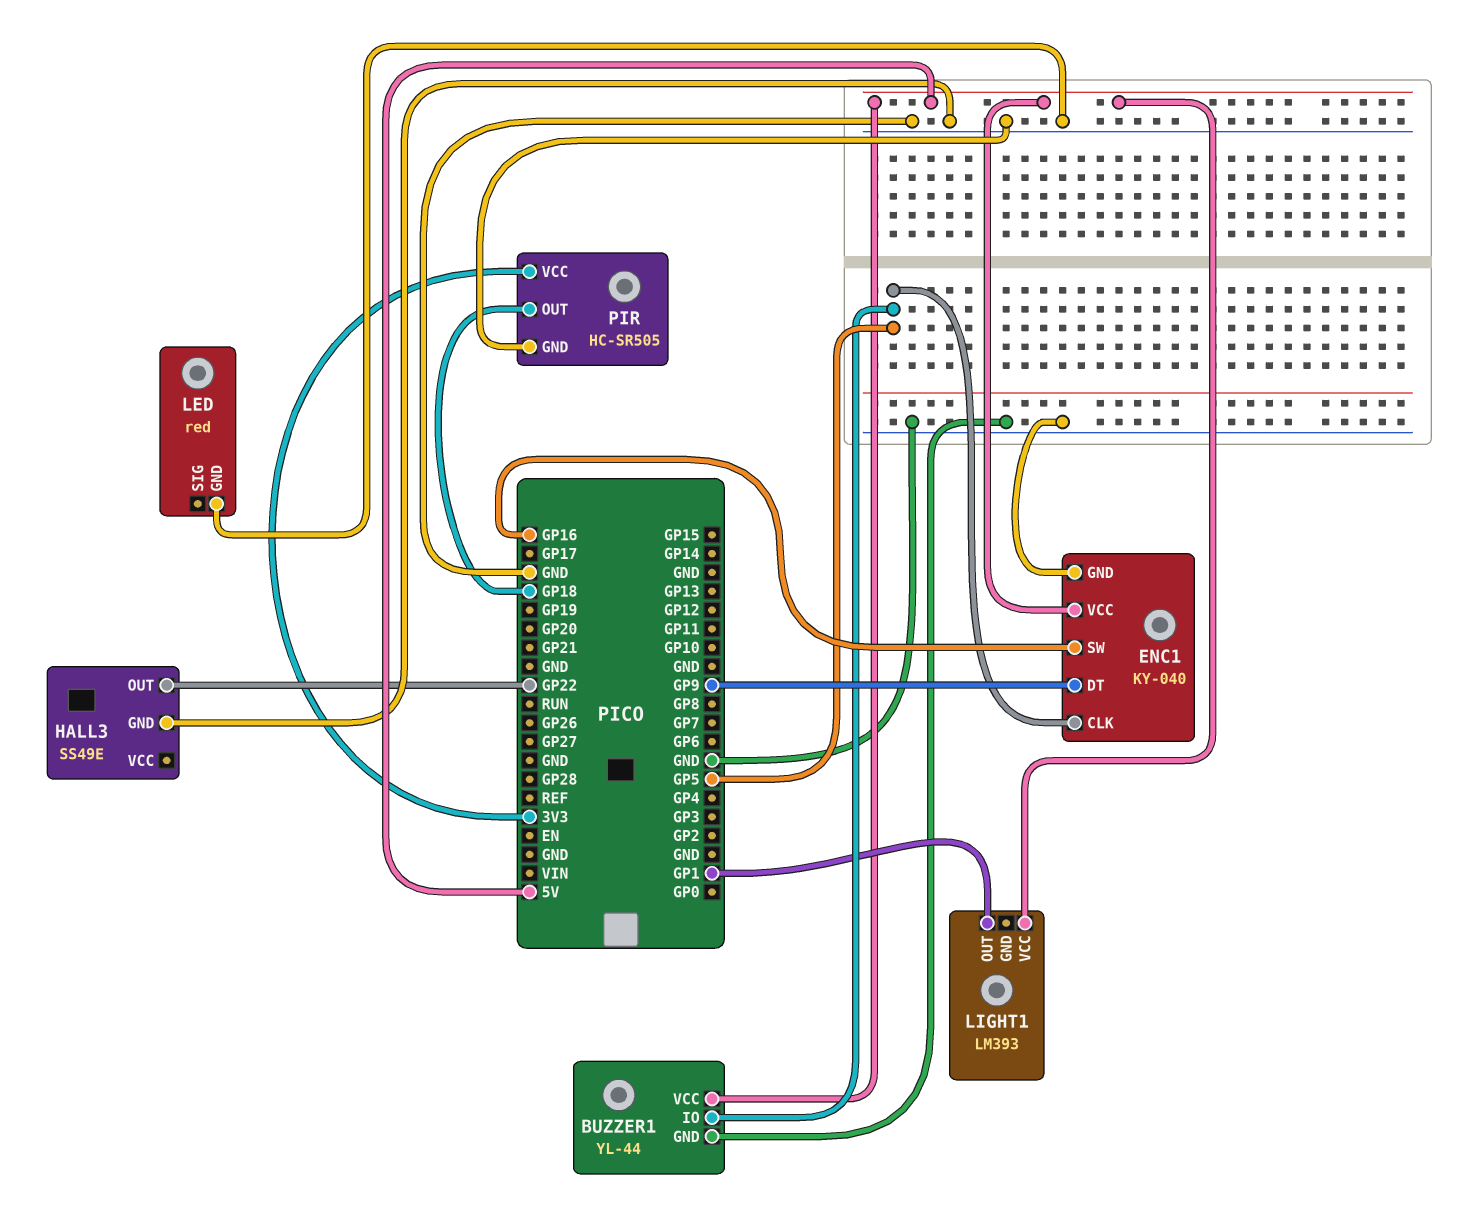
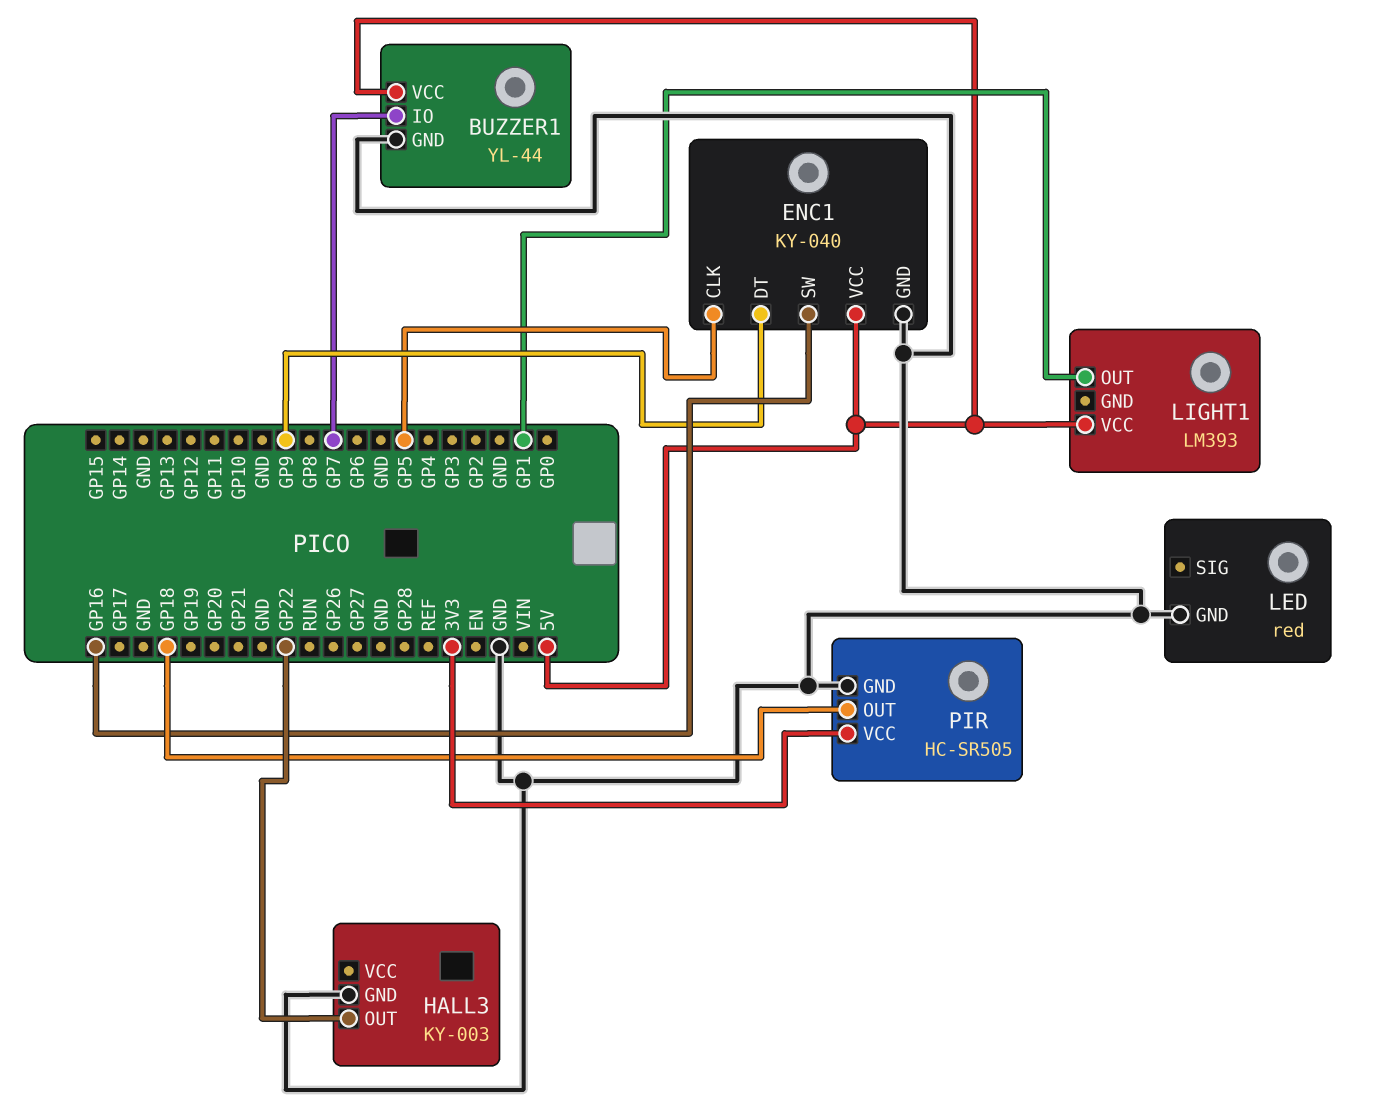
BUZZER1 pin IO: GP5 -> GP7
HALL3: SS49E -> KY-003

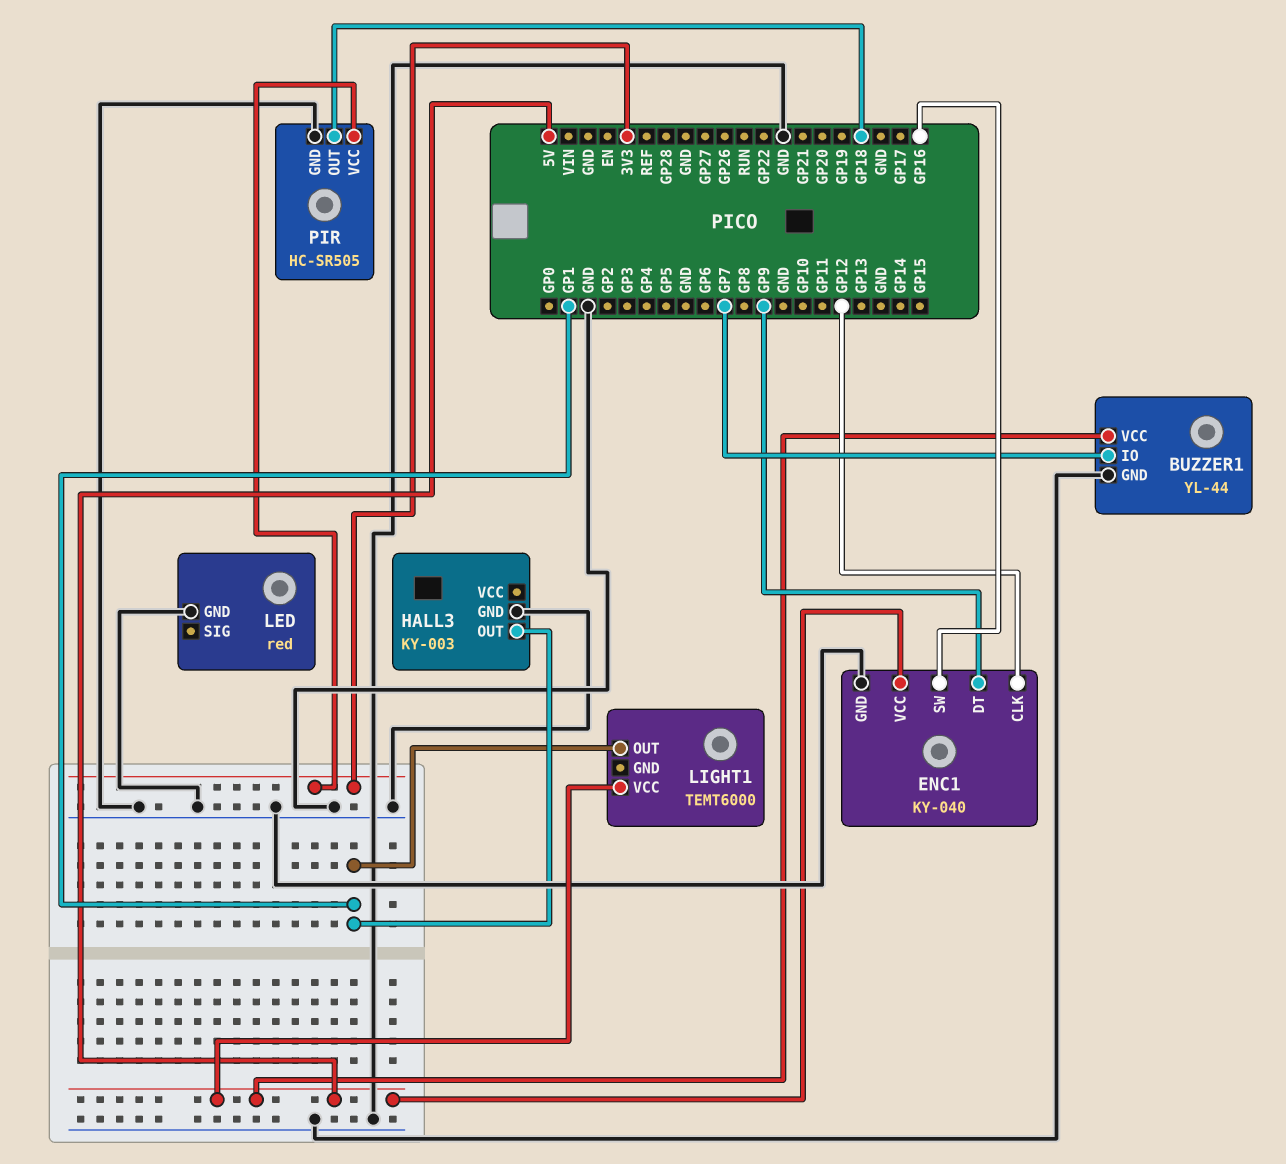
ENC1 pin CLK: GP5 -> GP12
HALL3 pin OUT: GP22 -> GP1
LIGHT1: LM393 -> TEMT6000

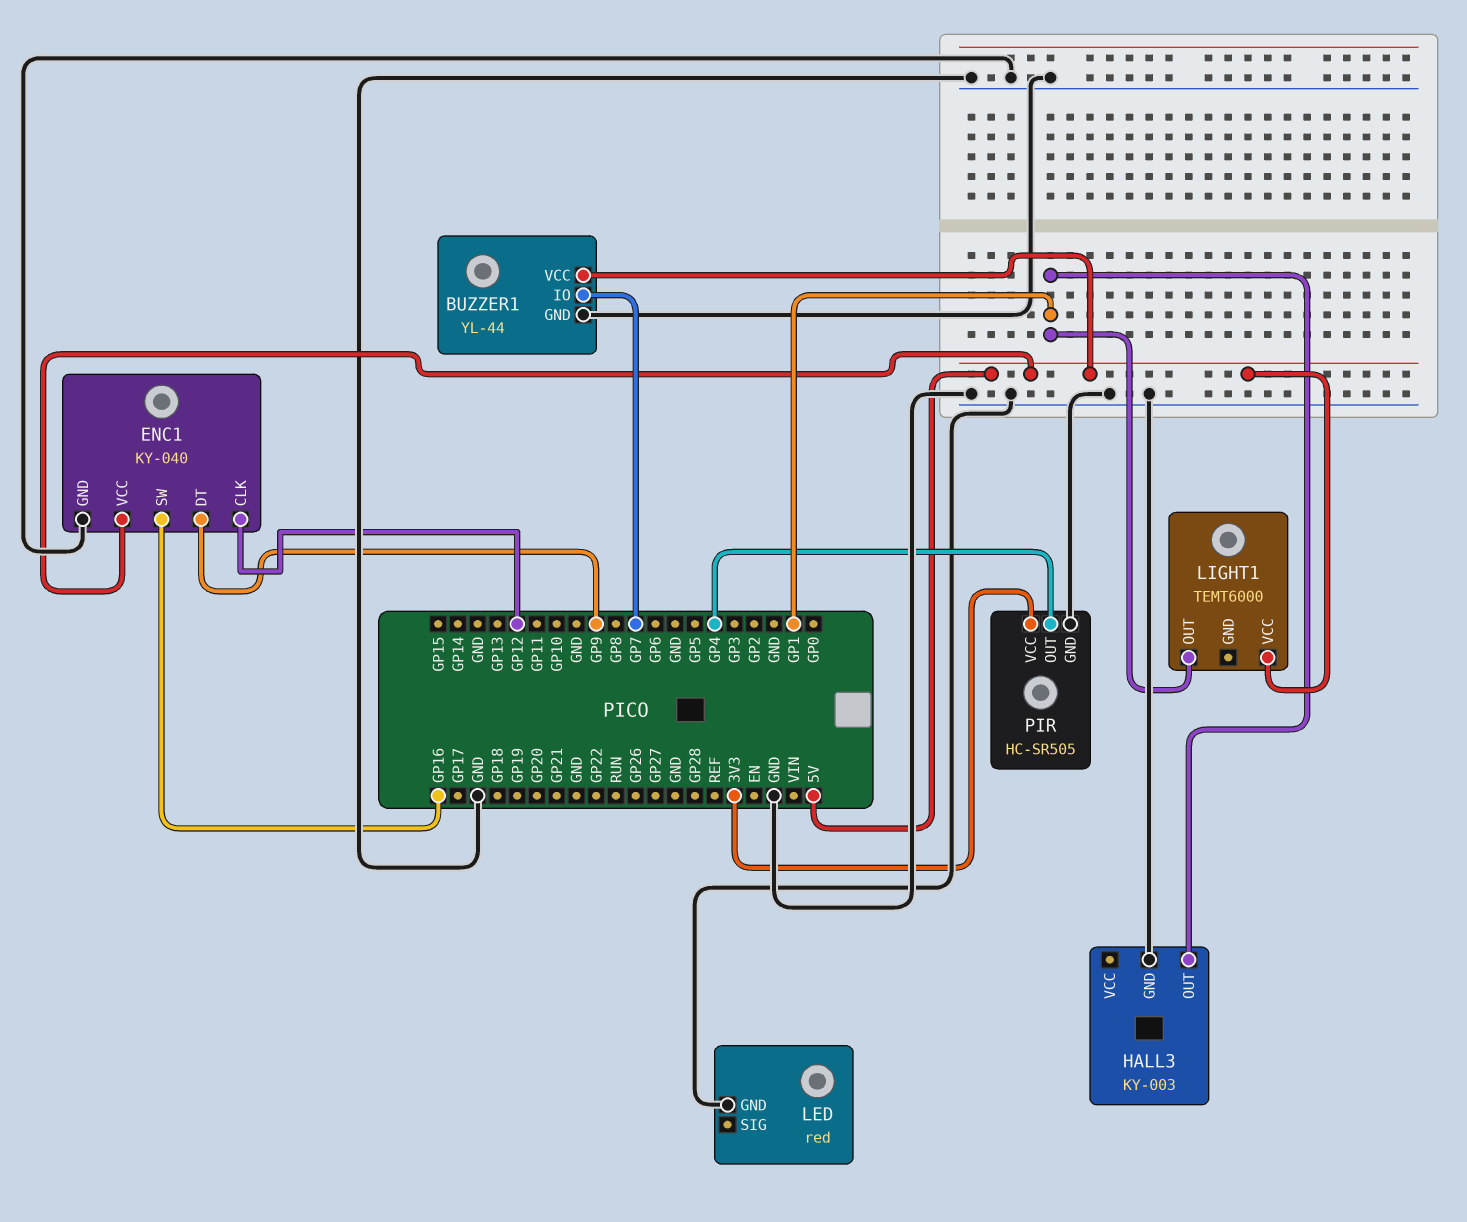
PIR pin OUT: GP18 -> GP4

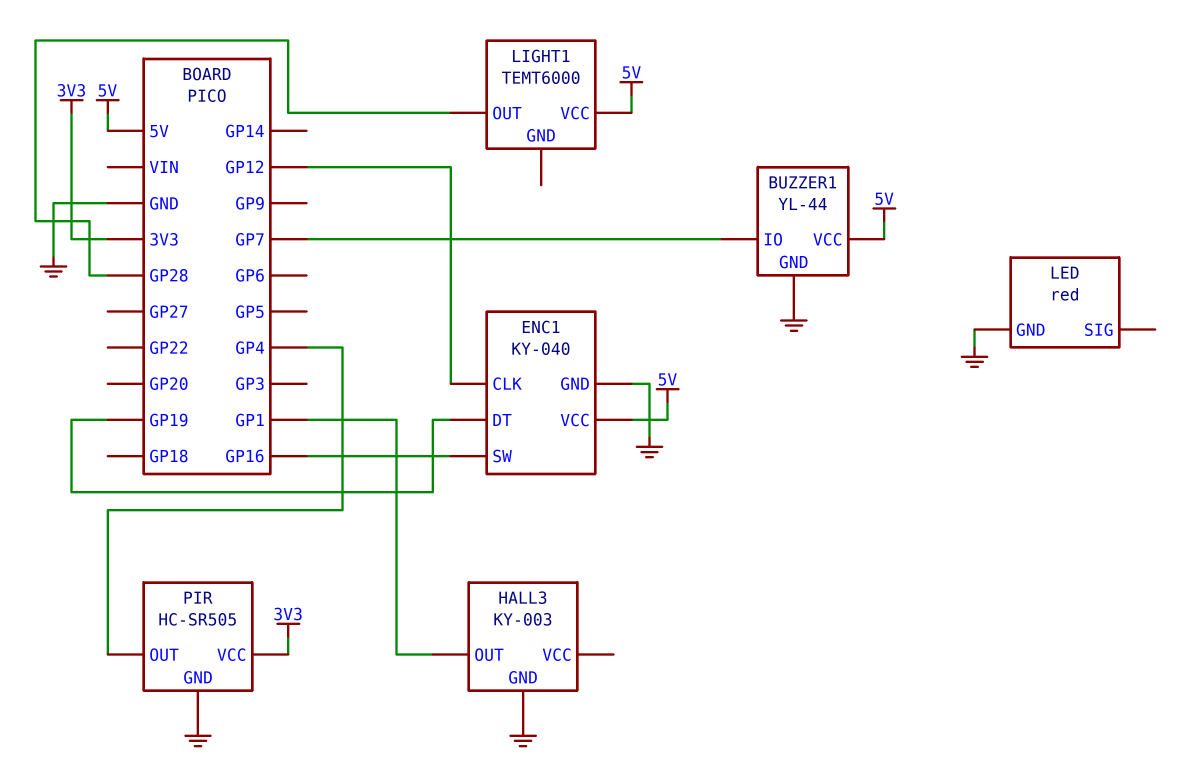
ENC1 pin DT: GP9 -> GP19
LIGHT1 pin OUT: GP1 -> GP28

